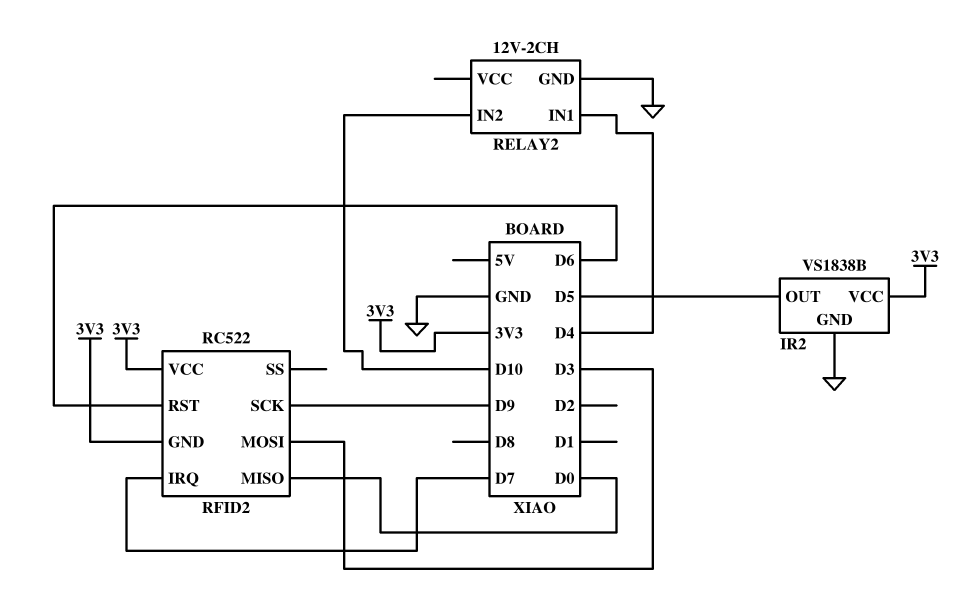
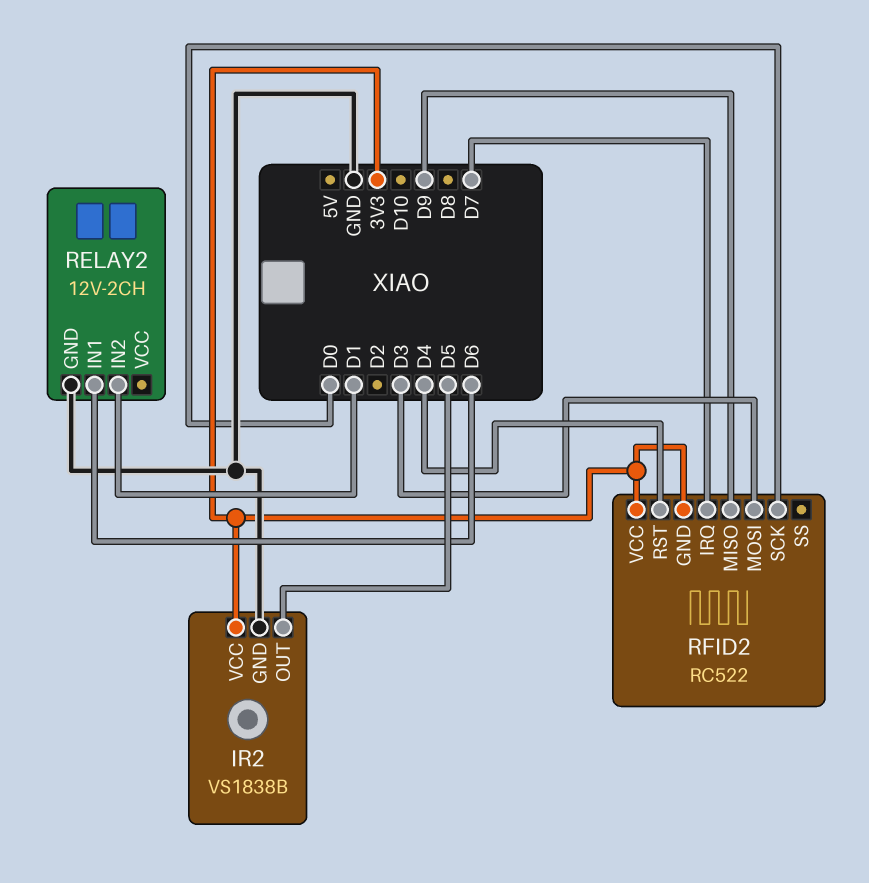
RELAY2 pin IN1: D4 -> D6
RELAY2 pin IN2: D10 -> D1
RFID2 pin MISO: D0 -> D9
RFID2 pin RST: D6 -> D4
RFID2 pin SCK: D9 -> D0

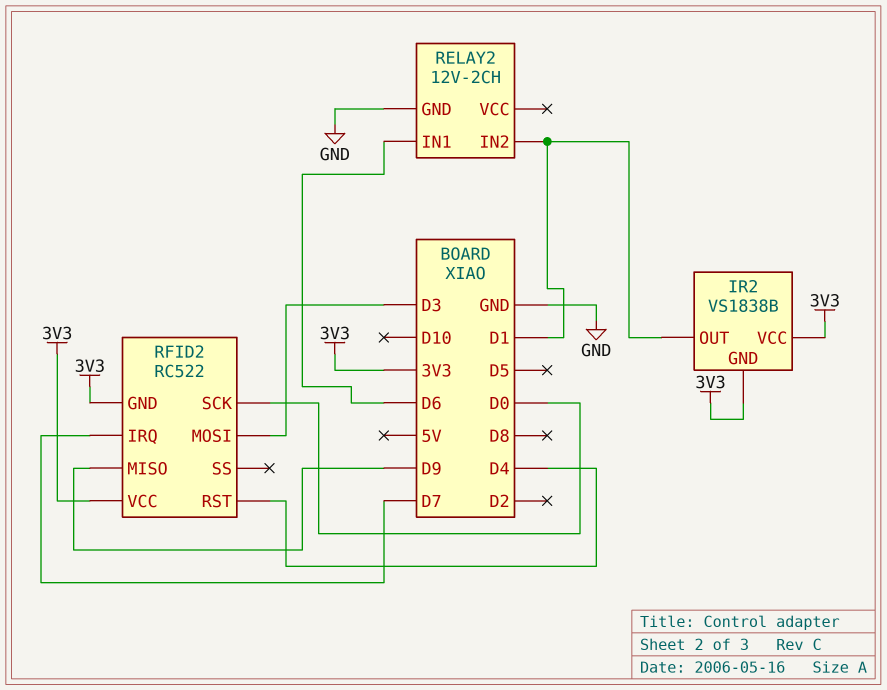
IR2 pin GND: GND -> 3V3
IR2 pin OUT: D5 -> D1

